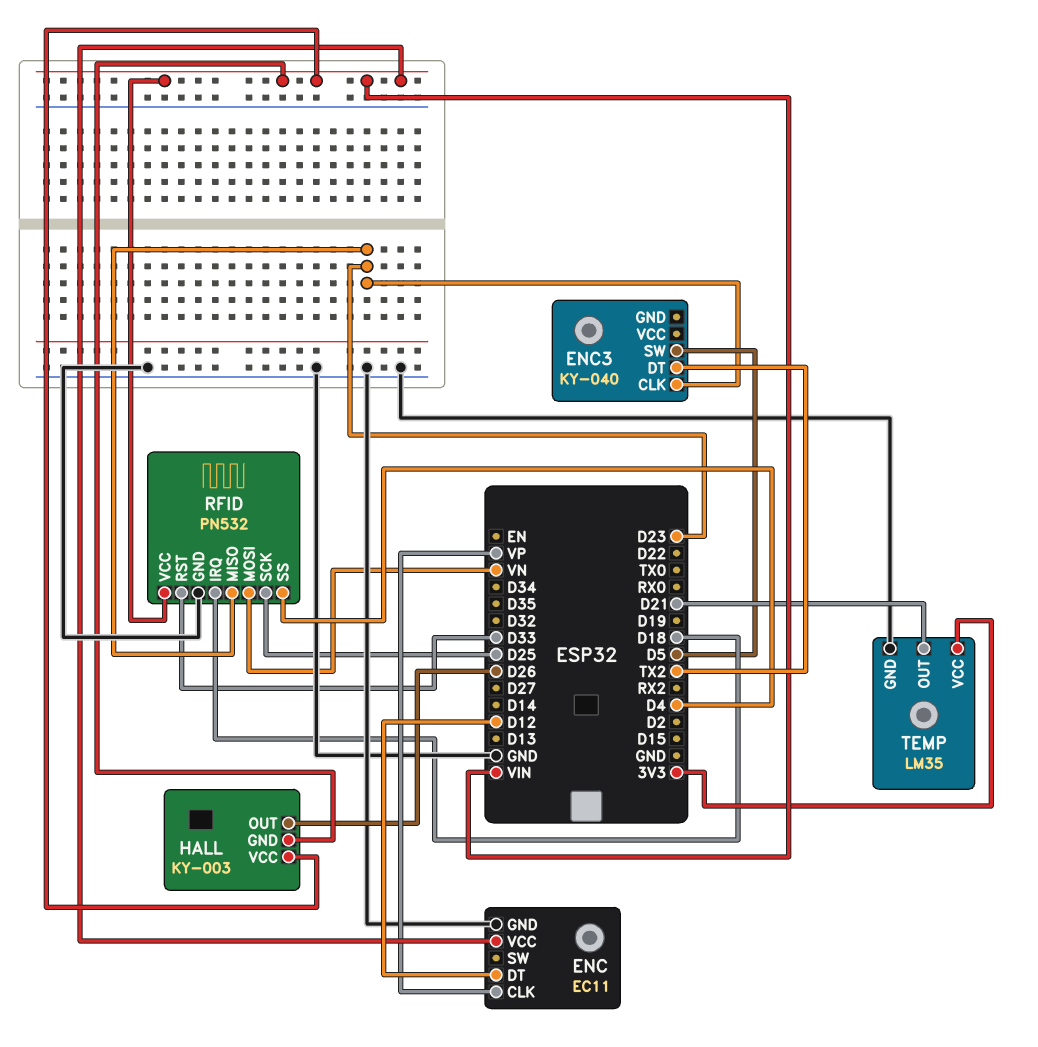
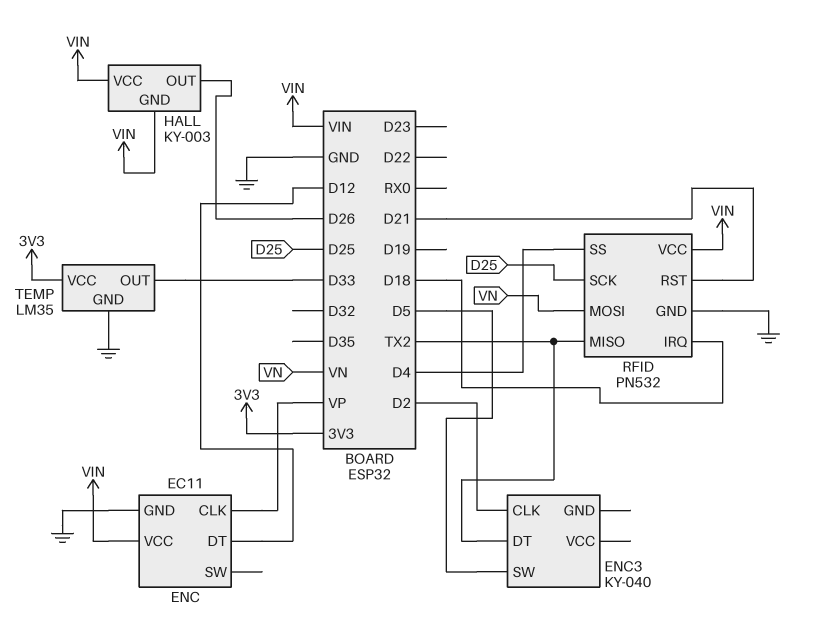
ENC3 pin CLK: D23 -> D2
RFID pin MISO: D23 -> TX2
RFID pin RST: D33 -> D21
TEMP pin OUT: D21 -> D33

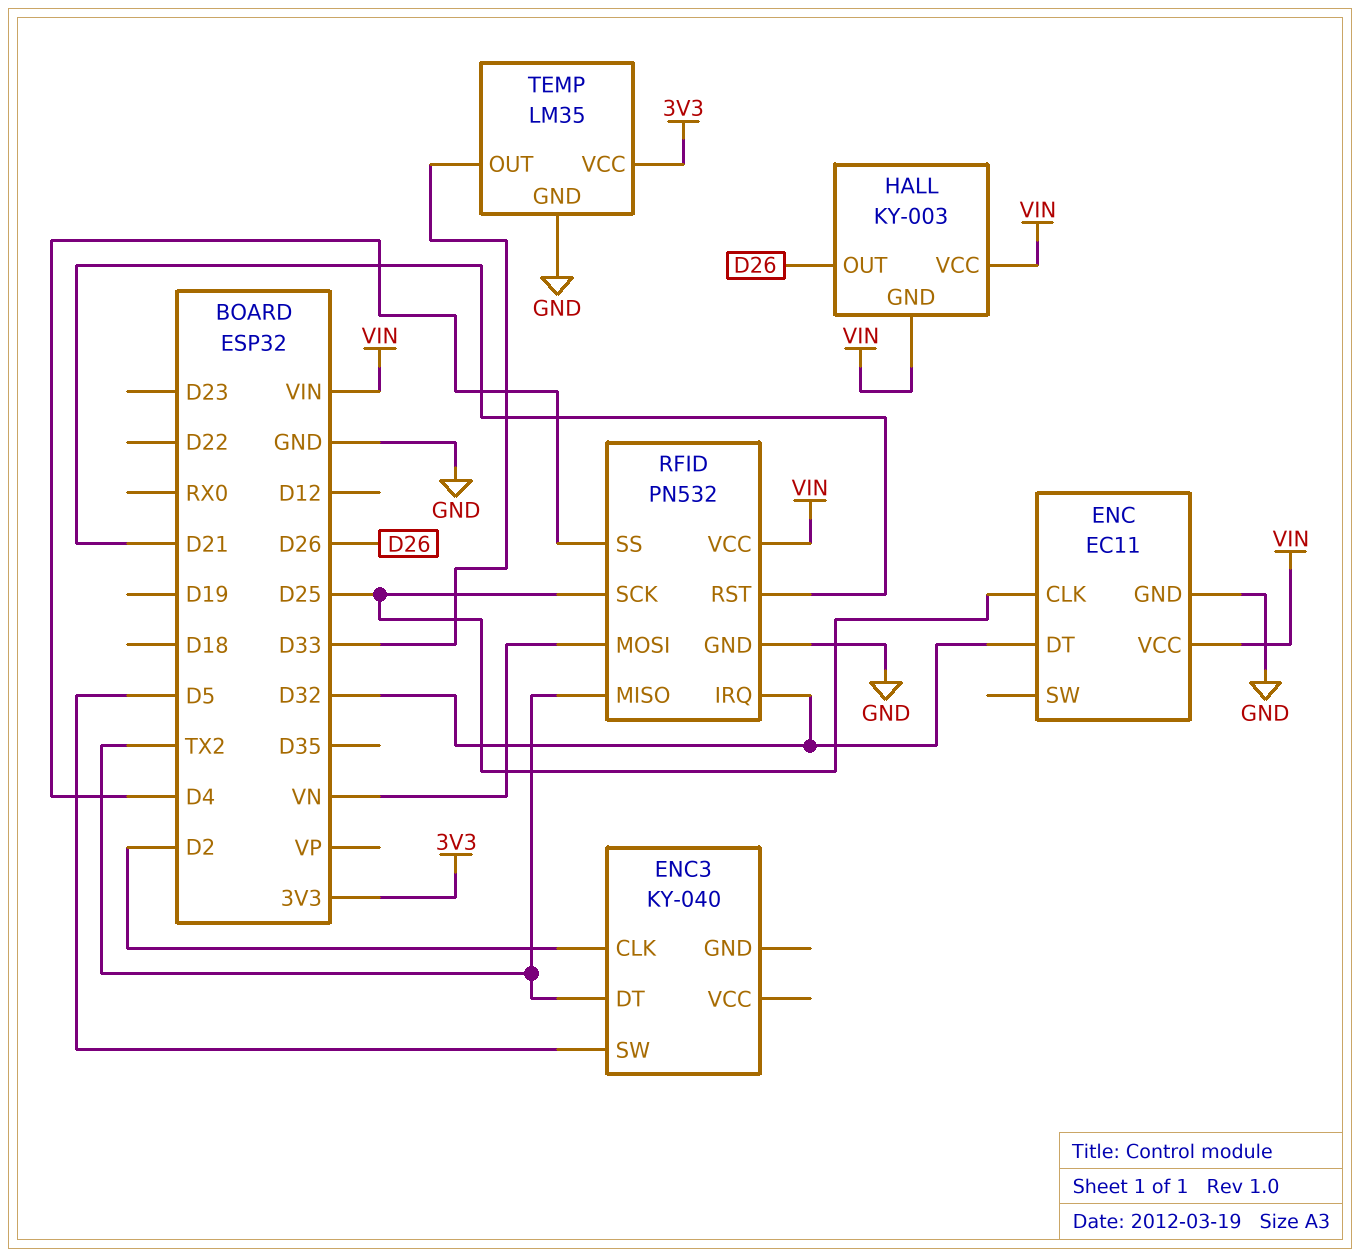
ENC pin CLK: VP -> D25
ENC pin DT: D12 -> D32
RFID pin IRQ: D18 -> D32

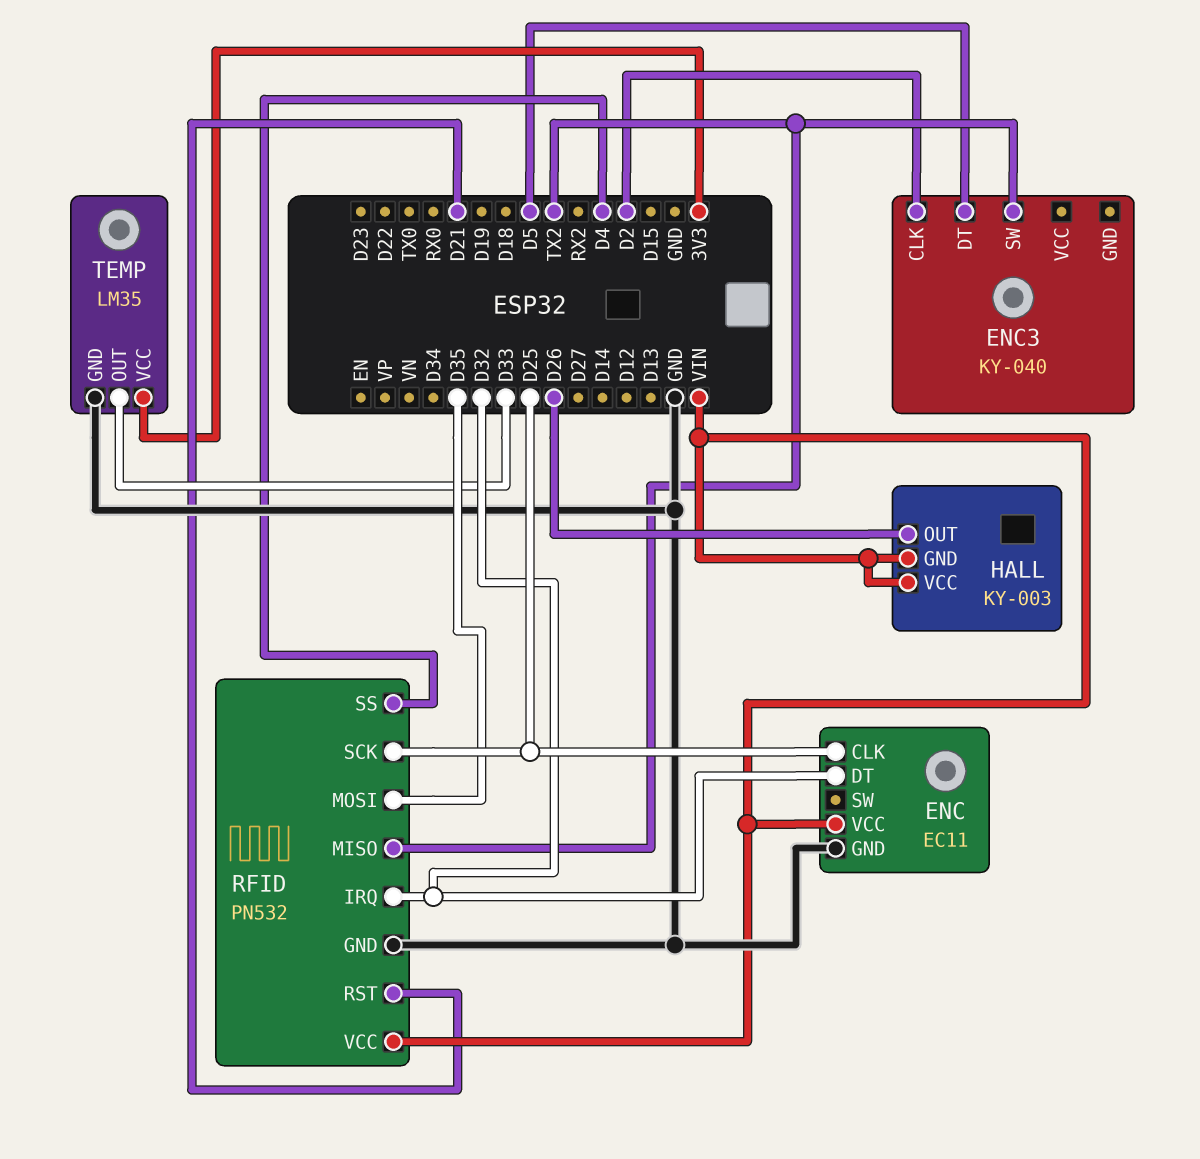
ENC3 pin DT: TX2 -> D5
ENC3 pin SW: D5 -> TX2
RFID pin MOSI: VN -> D35

